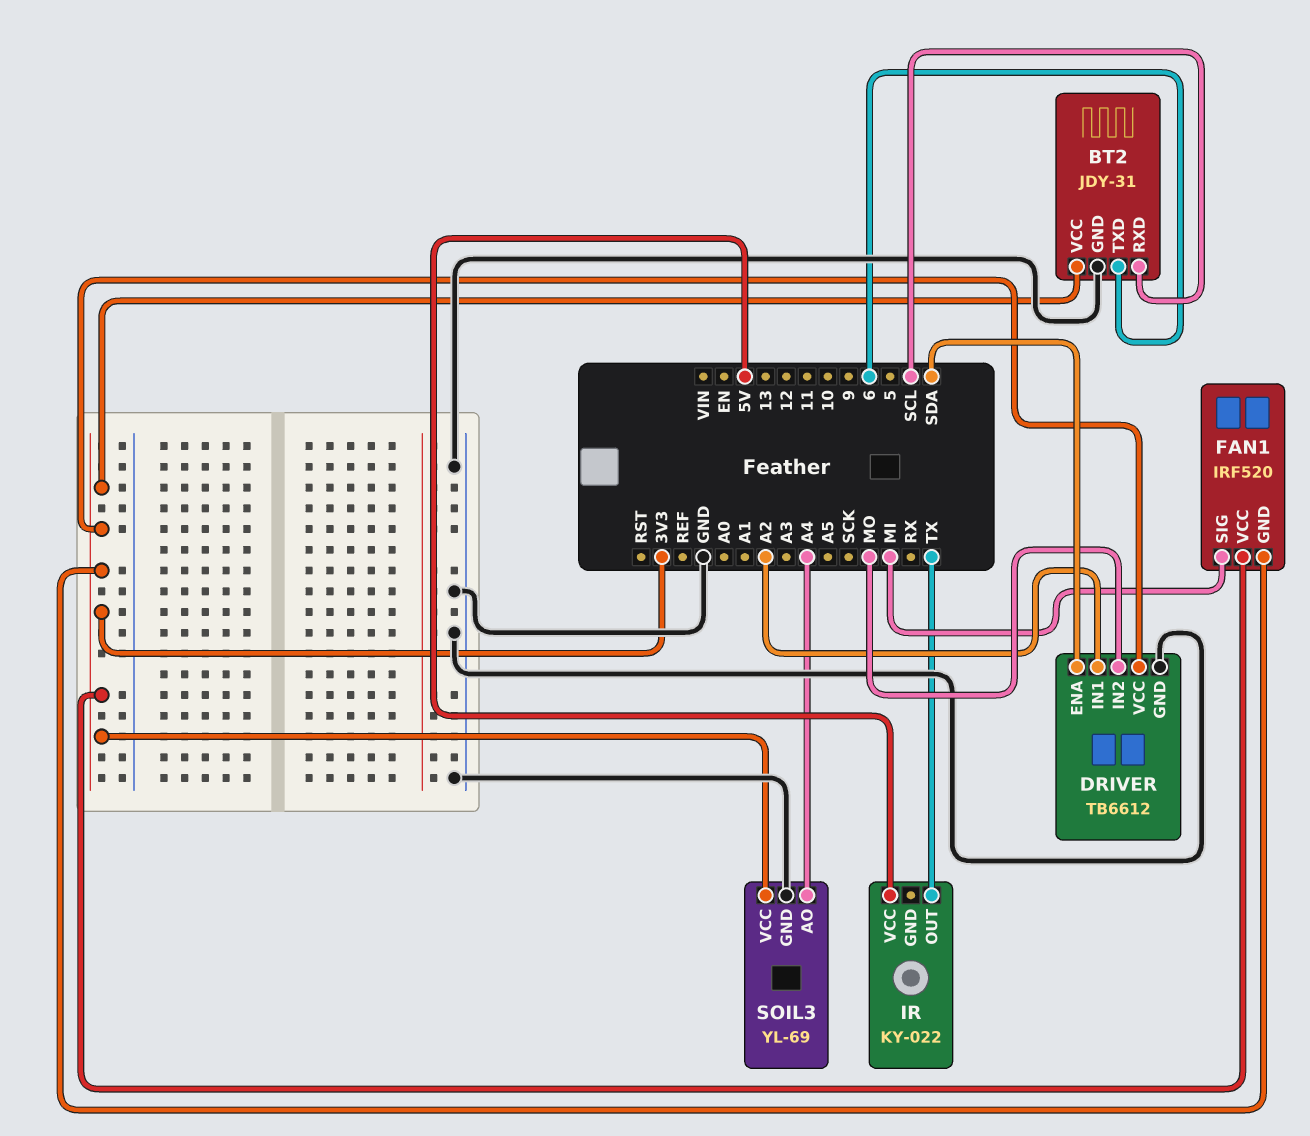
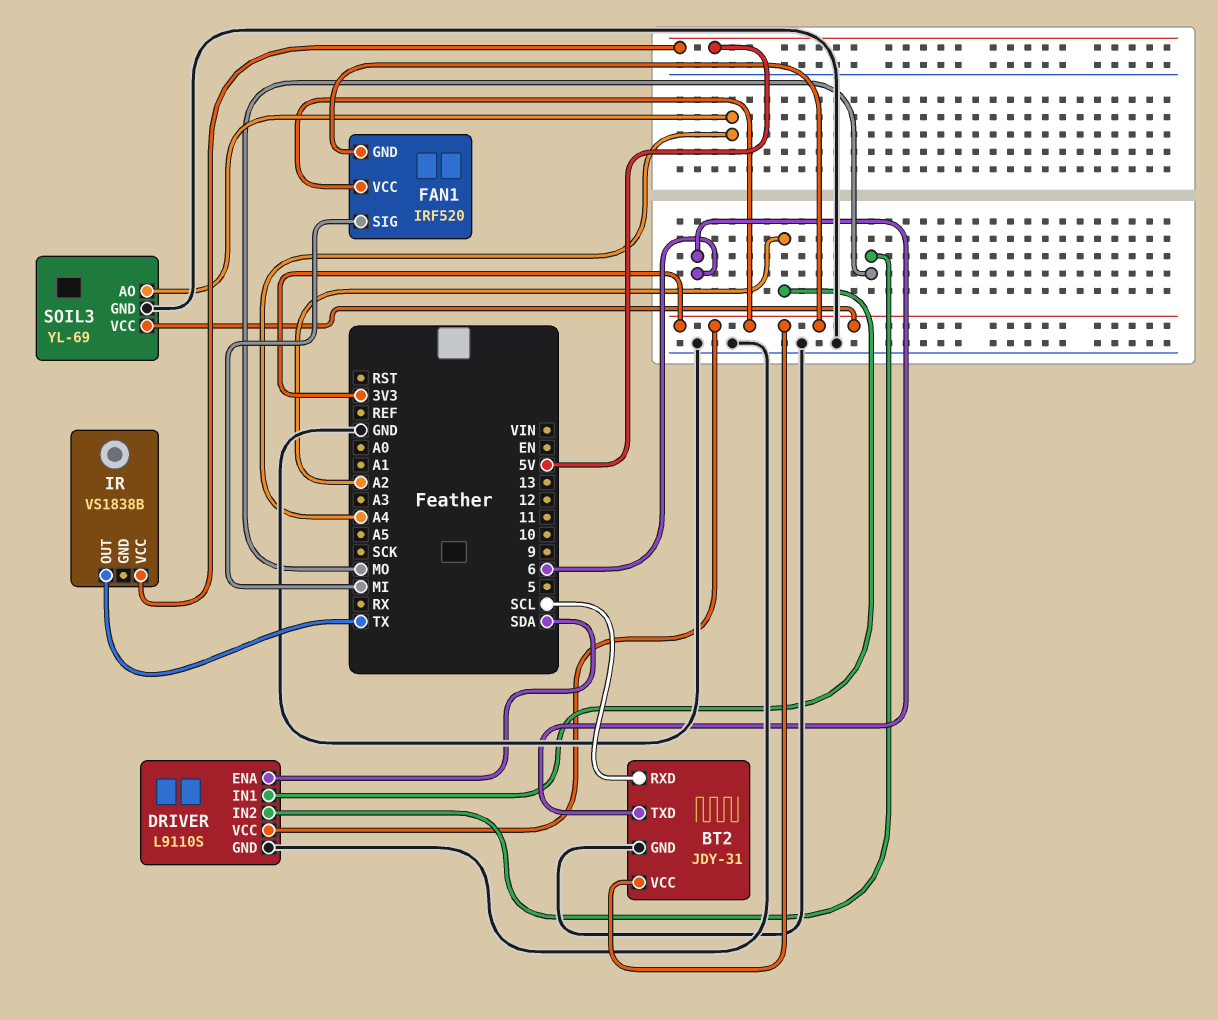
DRIVER: TB6612 -> L9110S
IR: KY-022 -> VS1838B

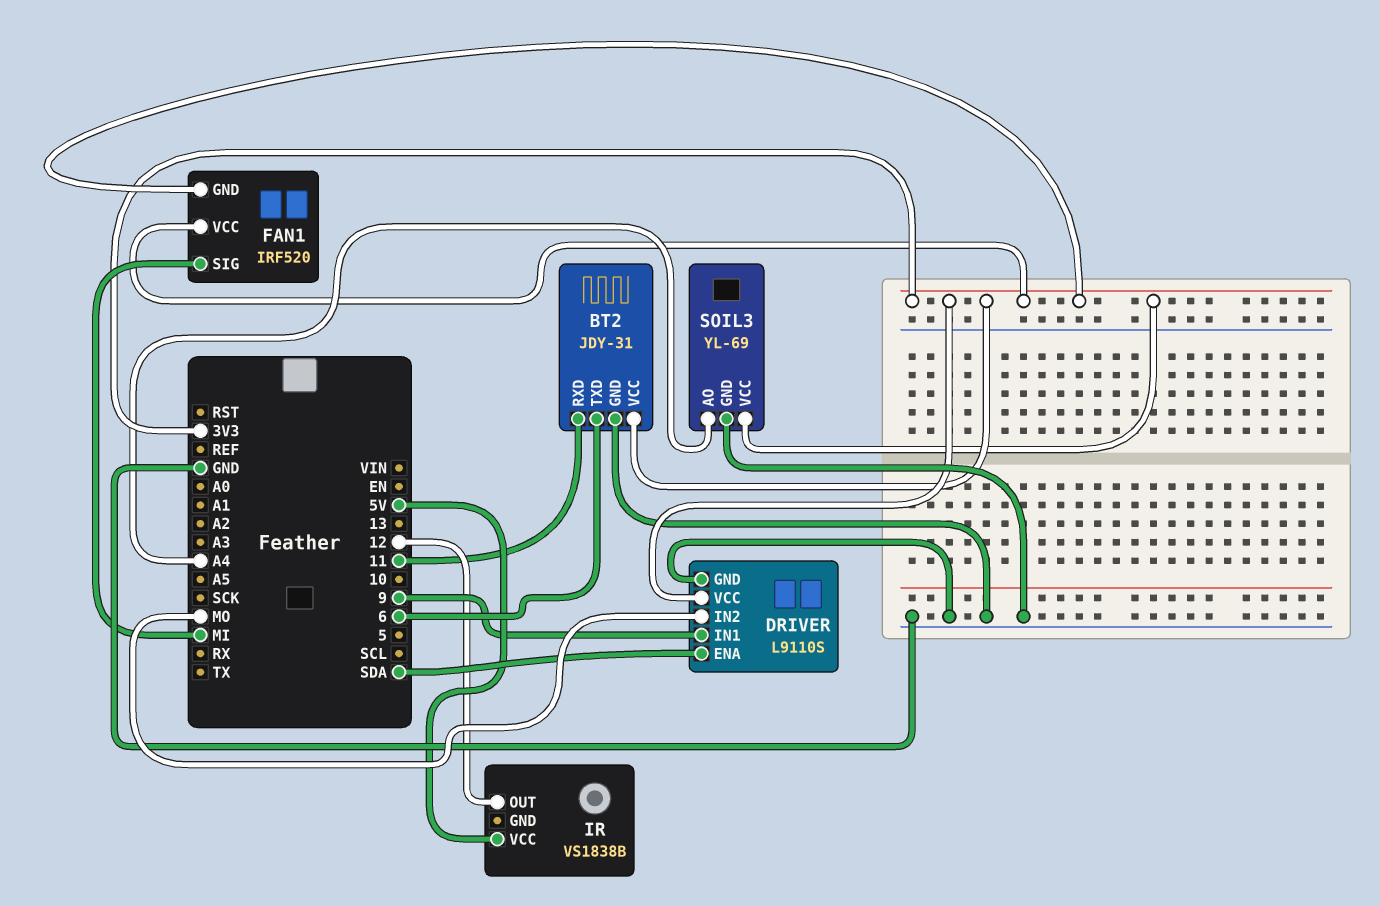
BT2 pin RXD: SCL -> 11
DRIVER pin IN1: A2 -> 9
IR pin OUT: TX -> 12

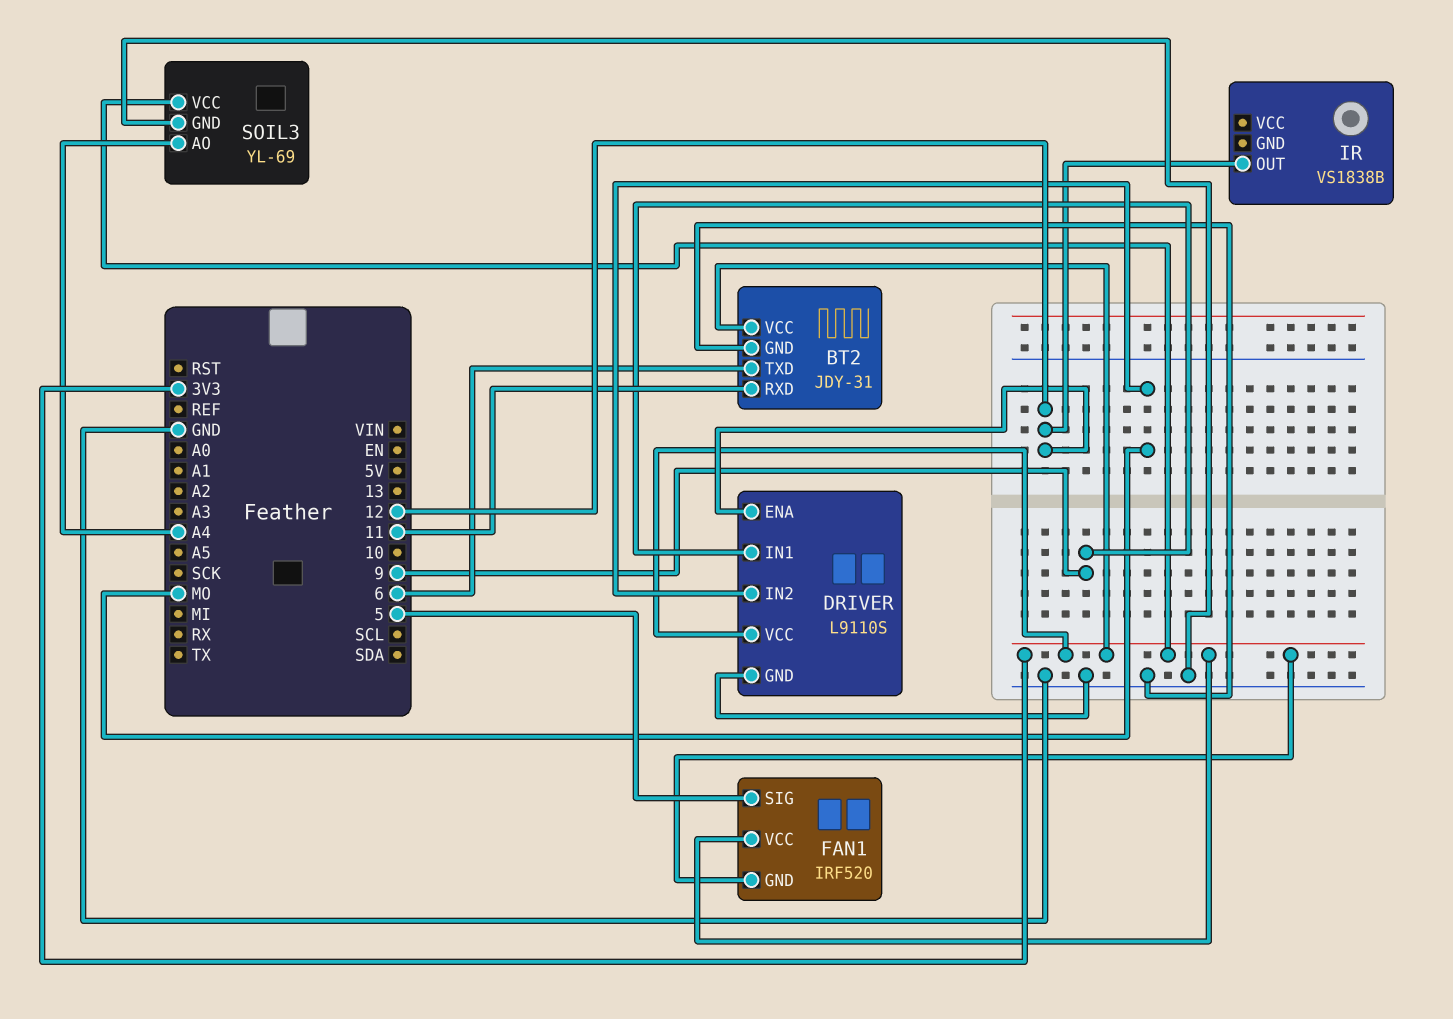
DRIVER pin ENA: SDA -> 12
FAN1 pin SIG: MI -> 5
IR pin VCC: 5V -> none

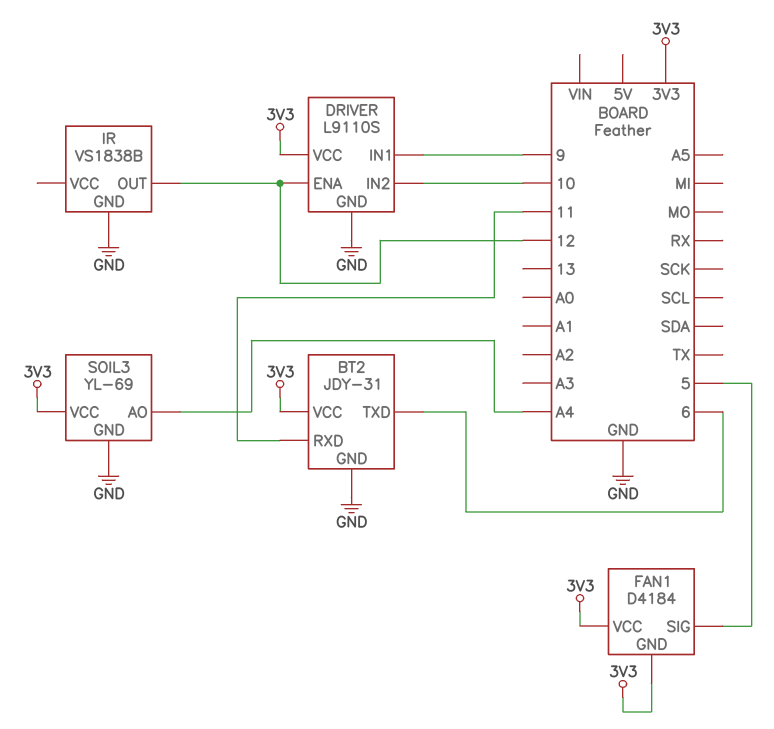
DRIVER pin IN2: MO -> 10
FAN1: IRF520 -> D4184
IR pin GND: none -> GND

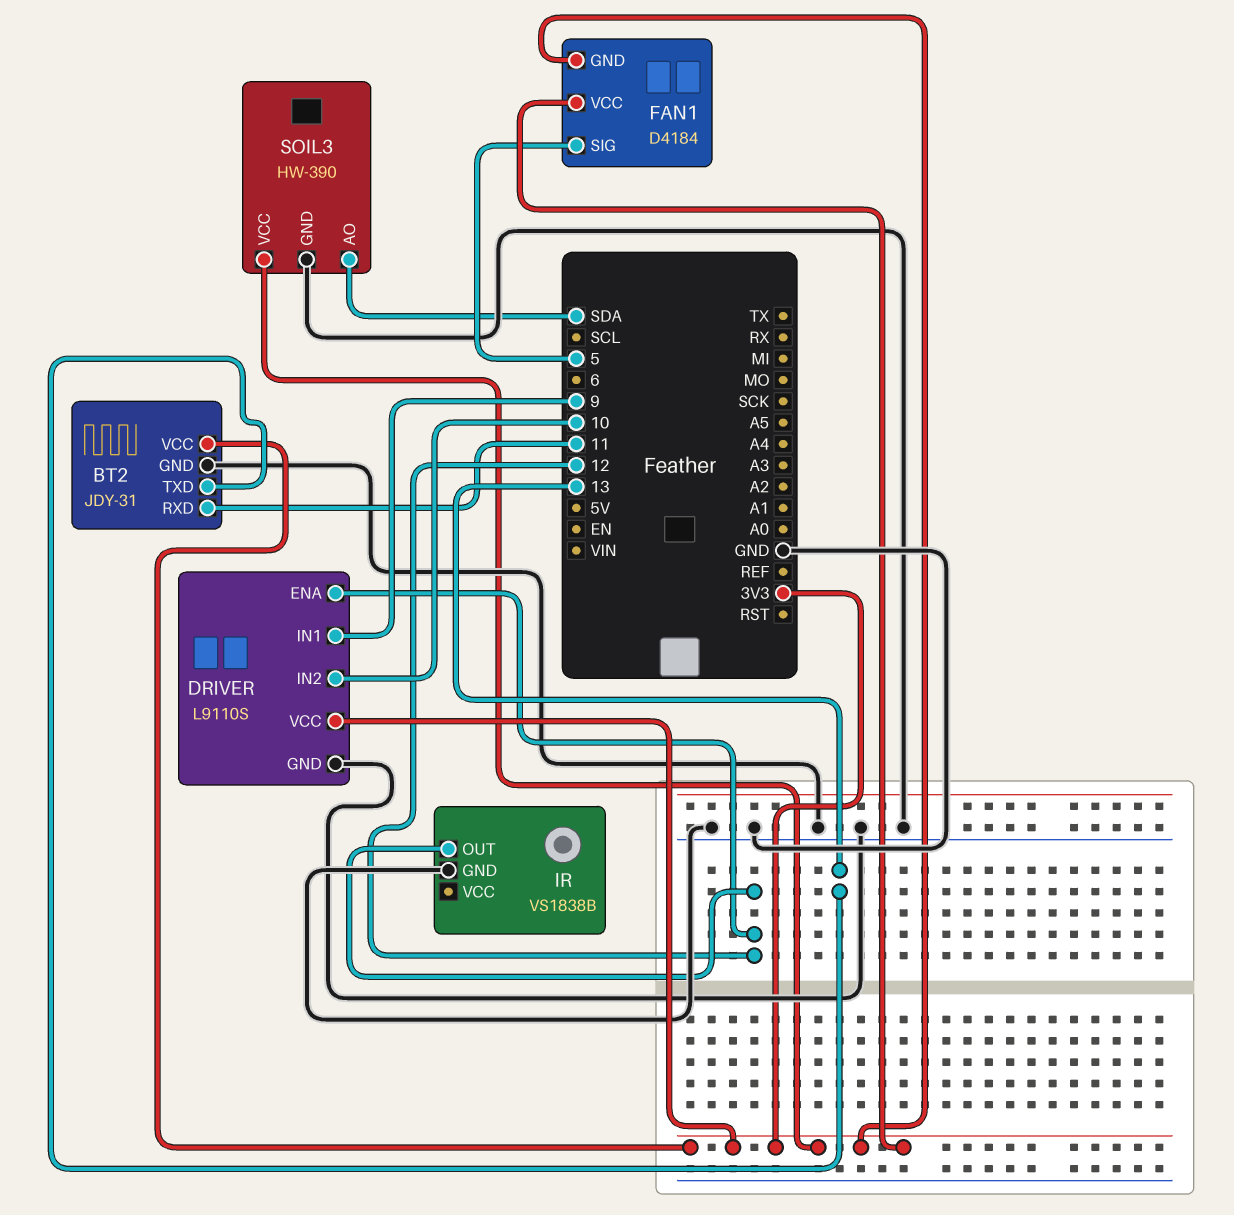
BT2 pin TXD: 6 -> 13
SOIL3: YL-69 -> HW-390
SOIL3 pin AO: A4 -> SDA

